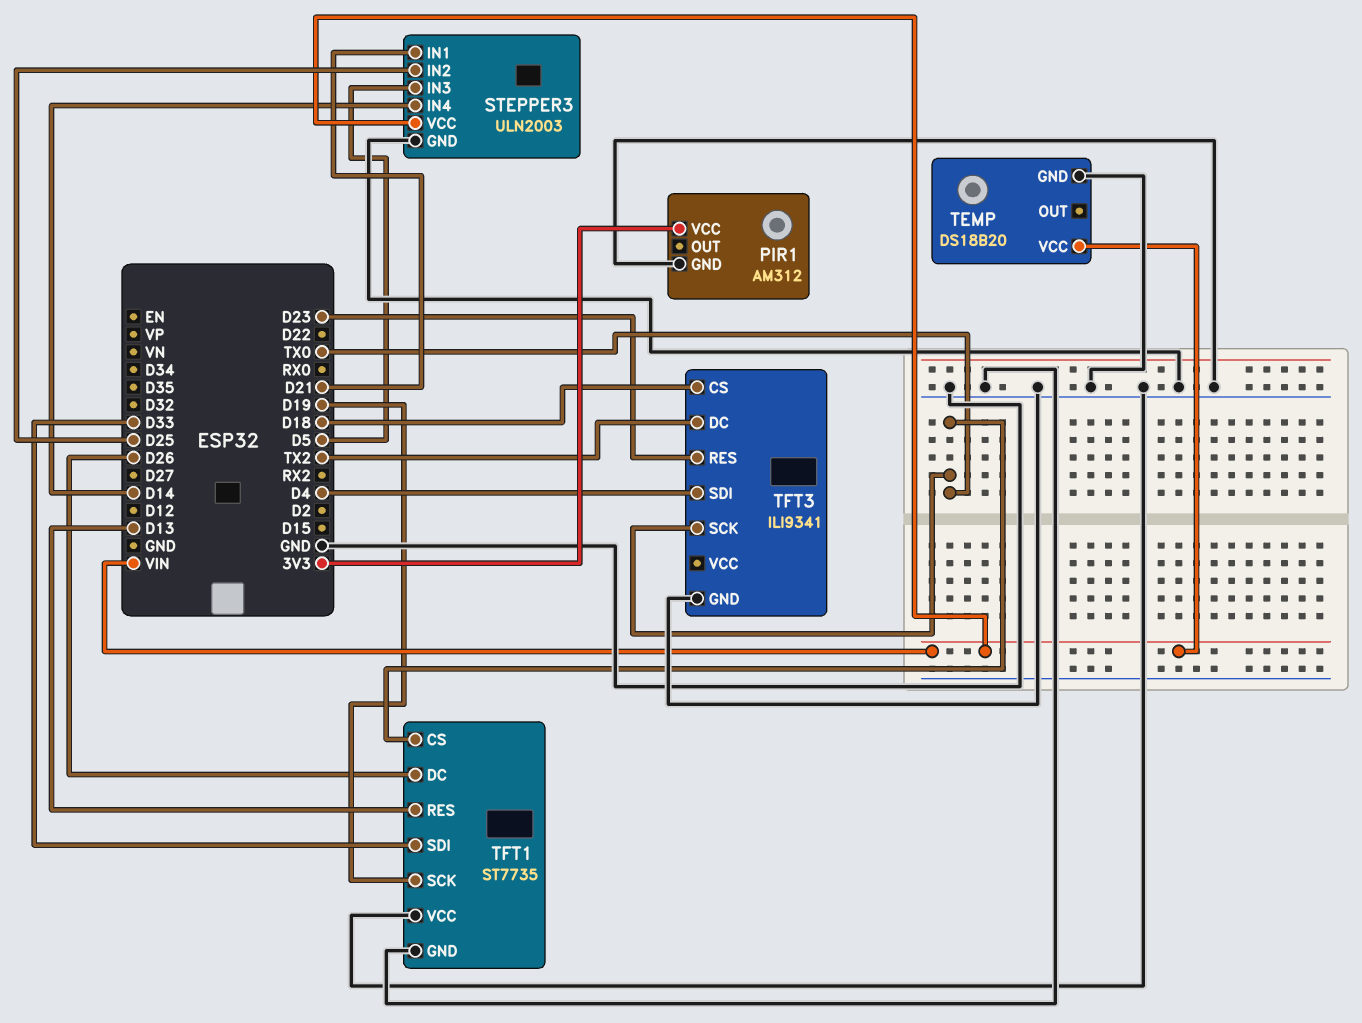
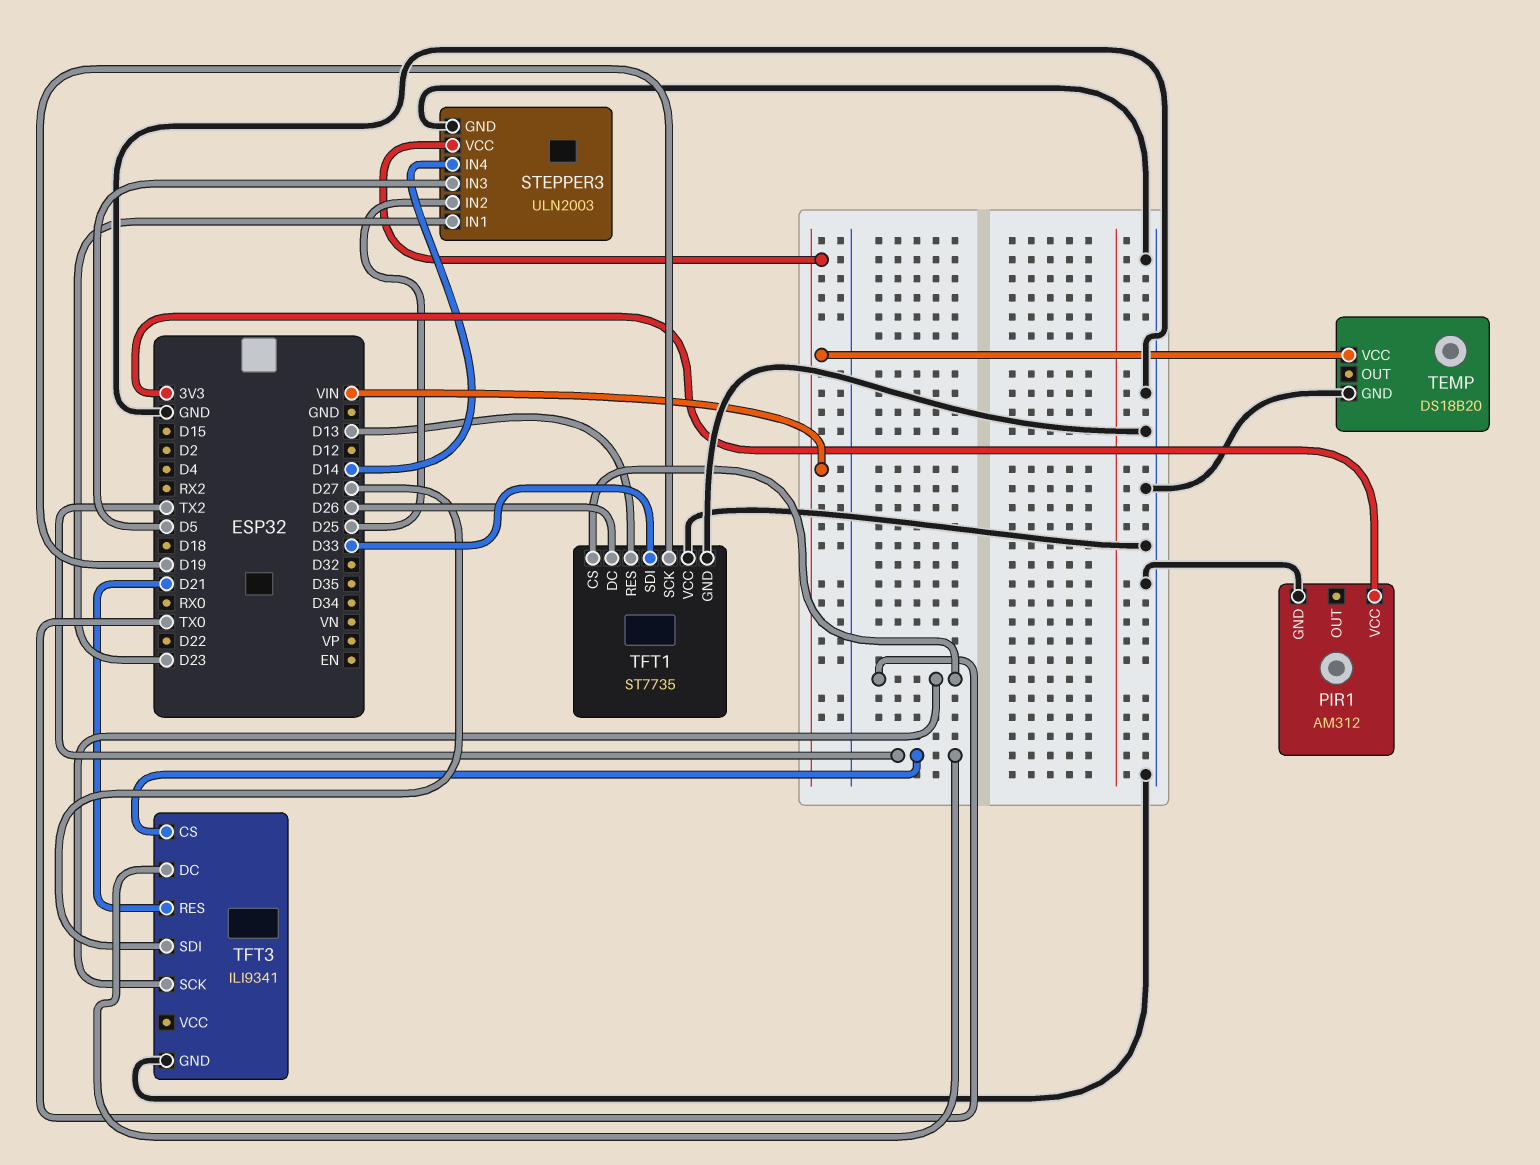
STEPPER3 pin IN1: D21 -> D23
TFT3 pin CS: D18 -> TX2
TFT3 pin RES: D23 -> D21
TFT3 pin SDI: D4 -> D27

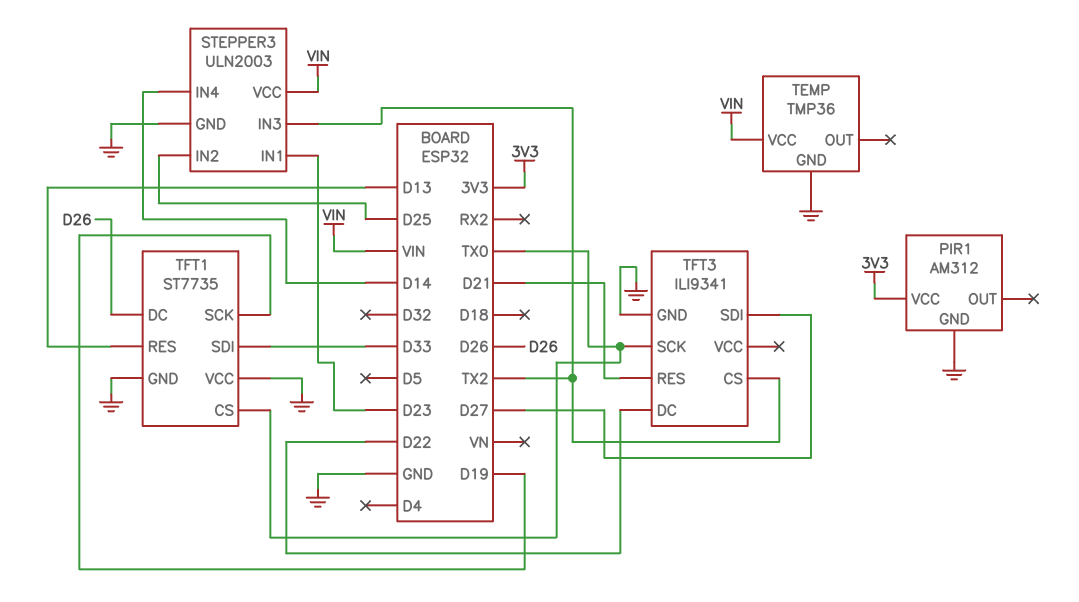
STEPPER3 pin IN3: D5 -> TX2
TEMP: DS18B20 -> TMP36
TFT3 pin DC: TX2 -> D22

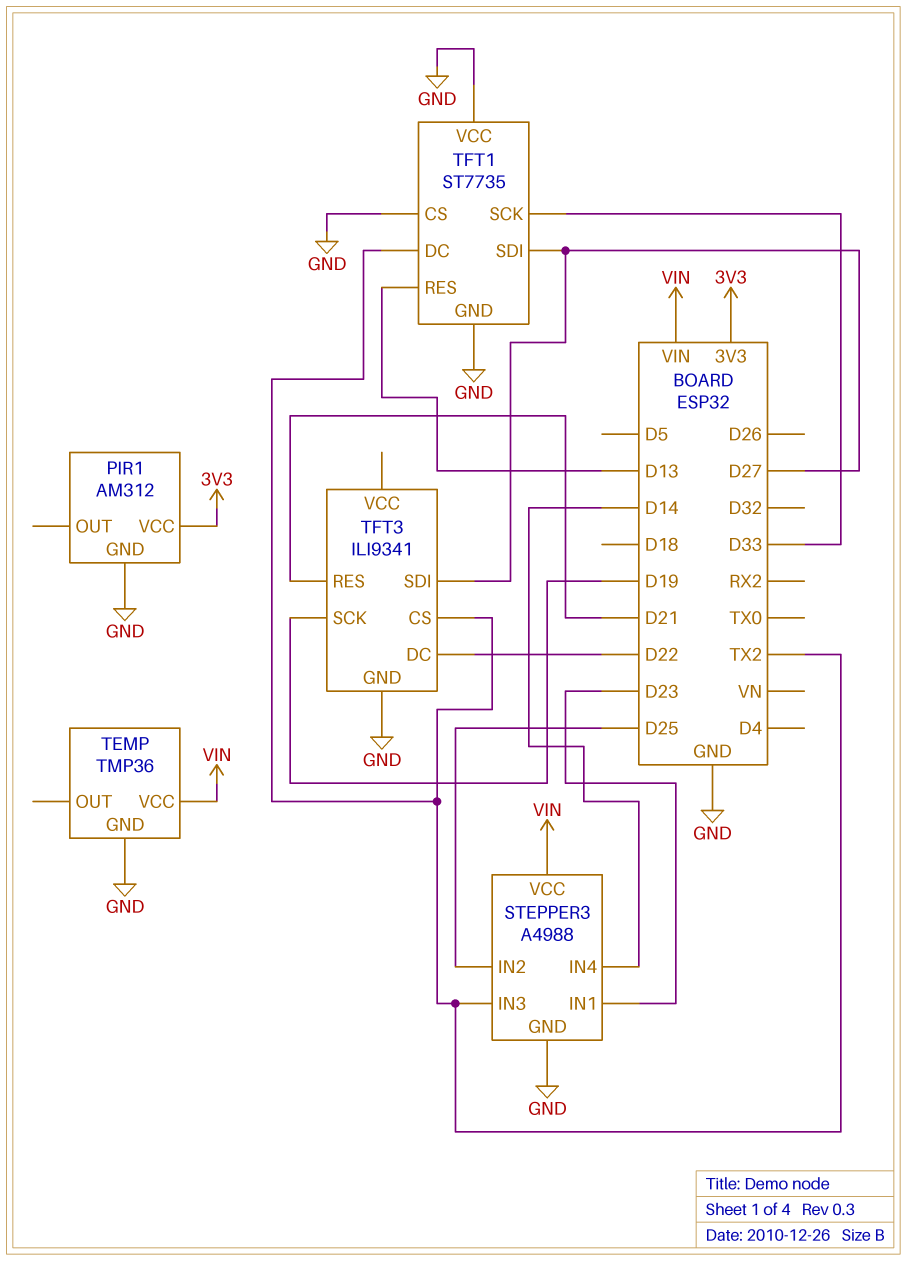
STEPPER3: ULN2003 -> A4988
TFT1 pin CS: TX0 -> GND
TFT1 pin DC: D26 -> TX2
TFT1 pin SCK: D19 -> D33
TFT1 pin SDI: D33 -> D27
TFT3 pin SCK: TX0 -> D19

